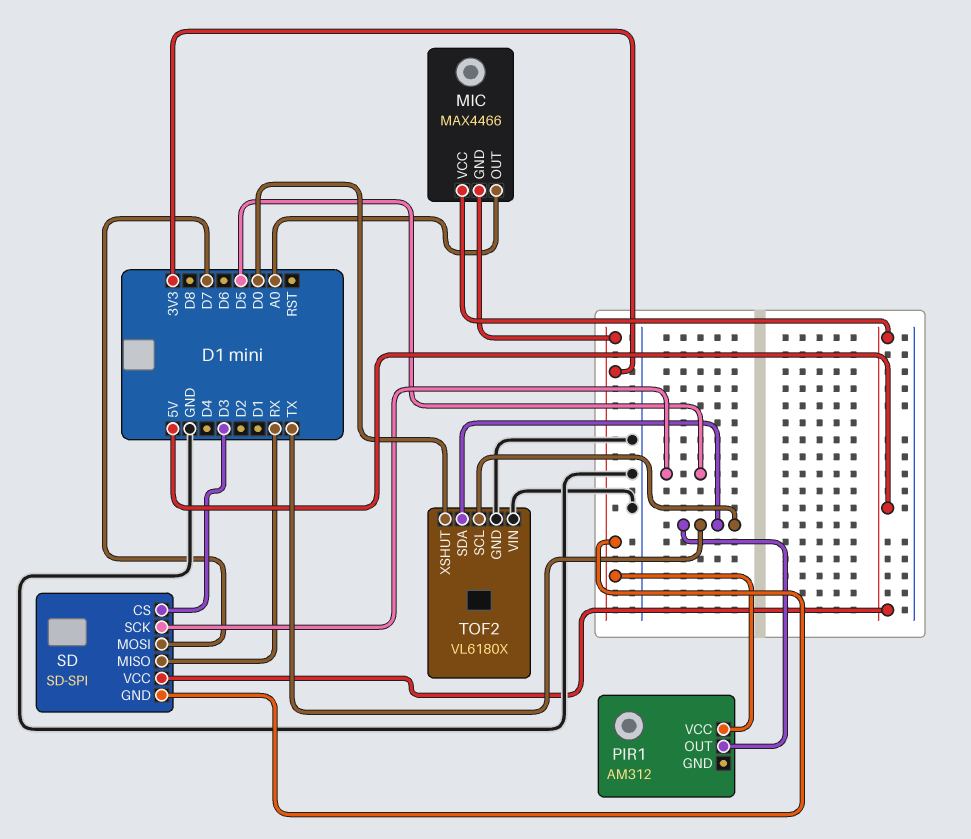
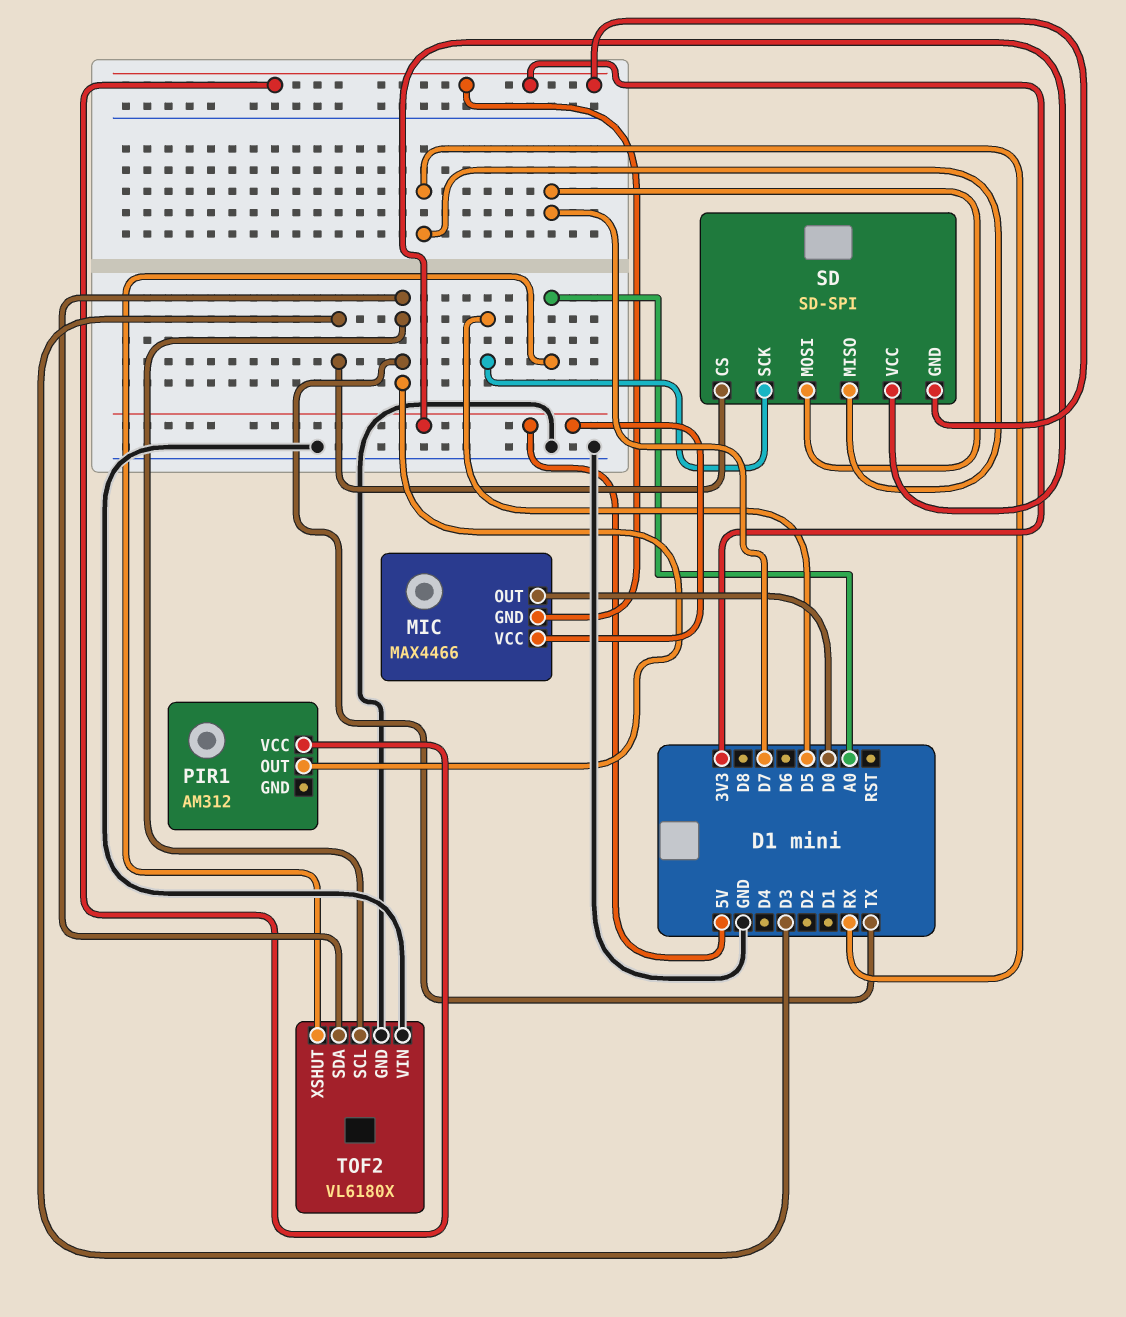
MIC pin OUT: A0 -> D0
TOF2 pin XSHUT: D0 -> A0

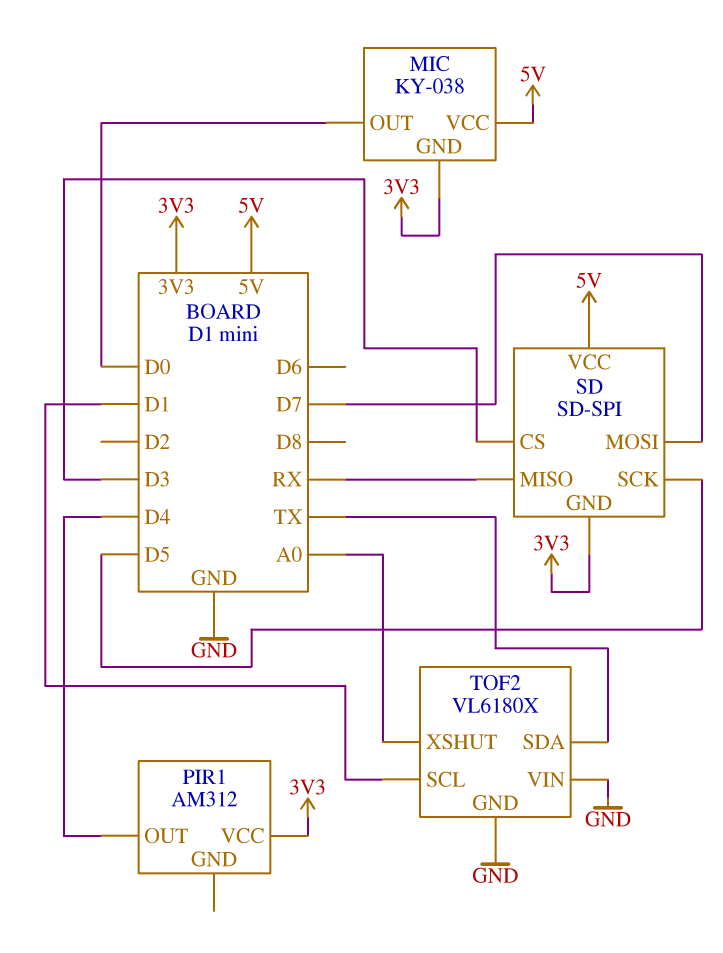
MIC: MAX4466 -> KY-038
PIR1 pin OUT: TX -> D4
TOF2 pin SCL: TX -> D1

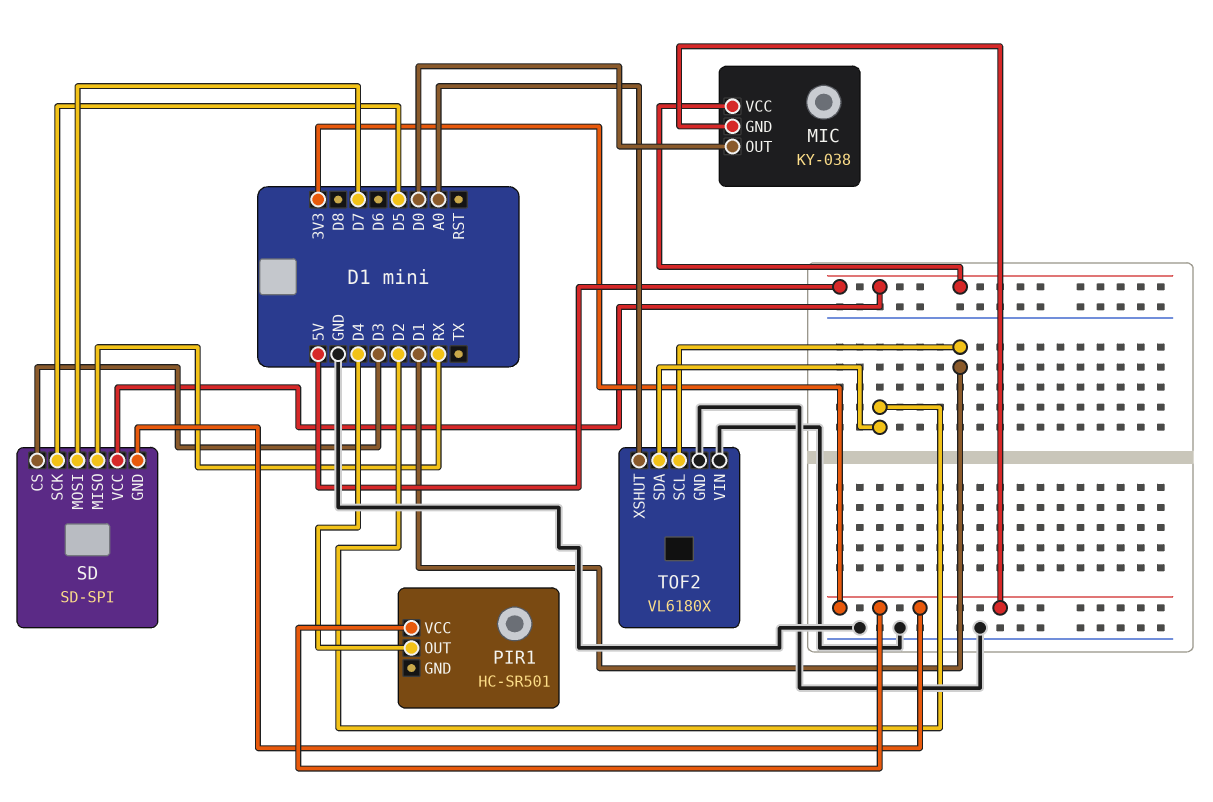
PIR1: AM312 -> HC-SR501
TOF2 pin SDA: TX -> D2

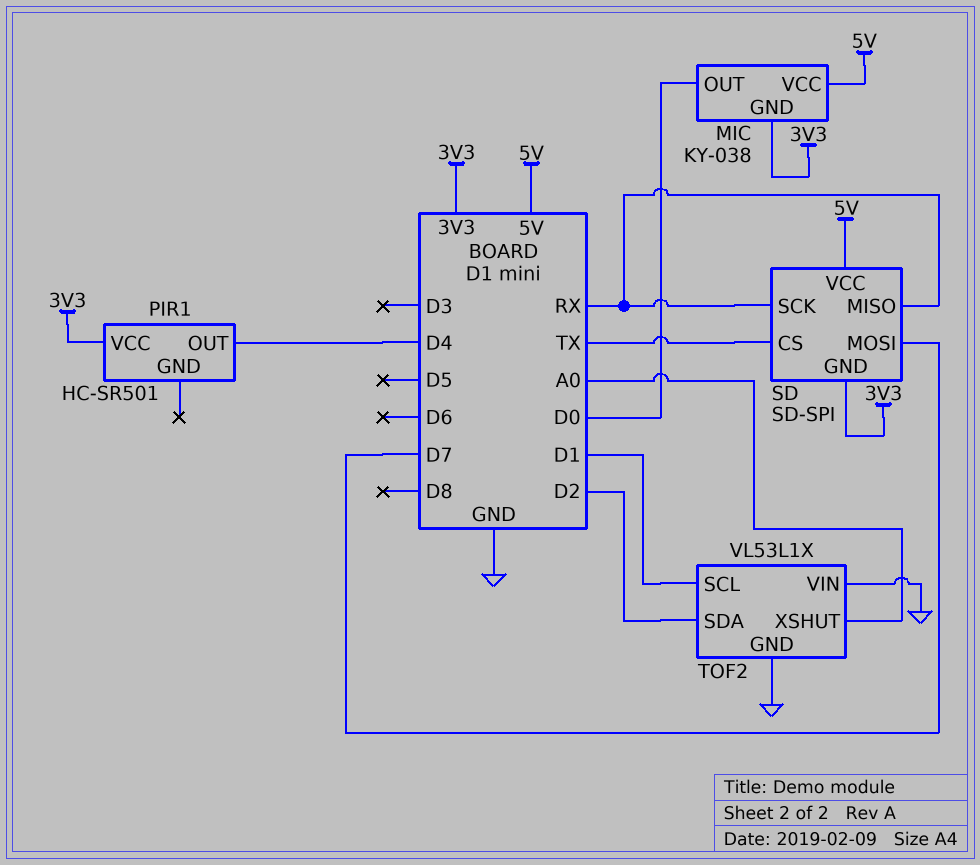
SD pin CS: D3 -> TX
SD pin SCK: D5 -> RX
TOF2: VL6180X -> VL53L1X

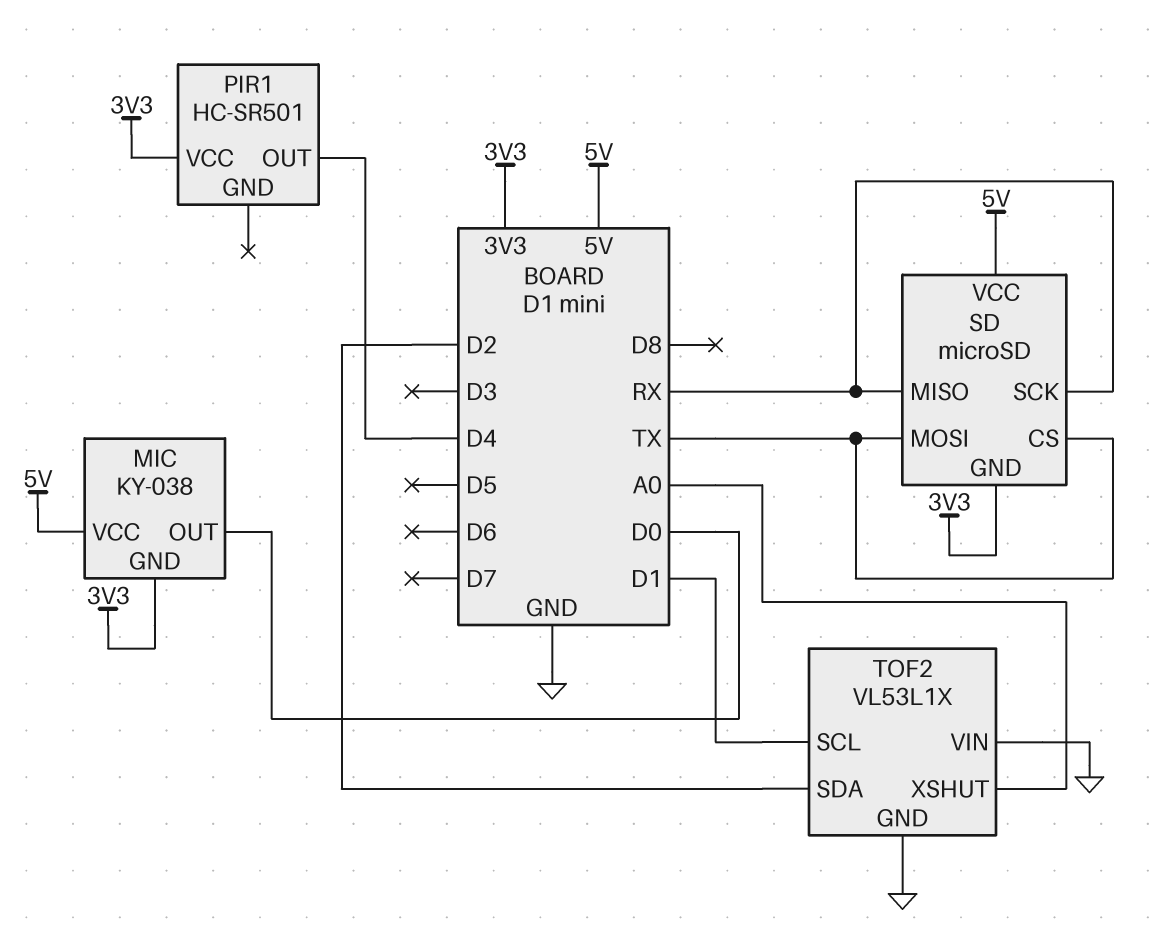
SD: SD-SPI -> microSD
SD pin MOSI: D7 -> TX

